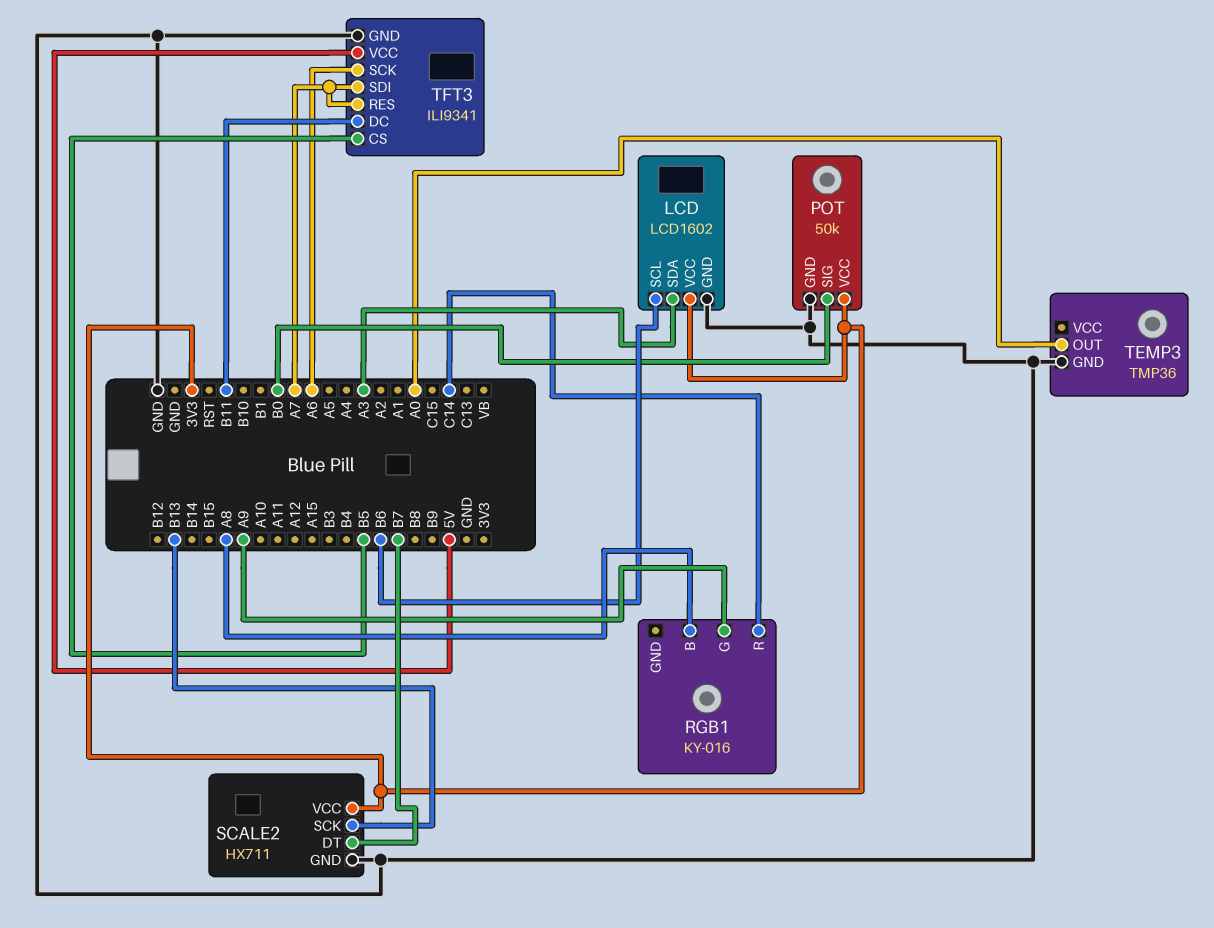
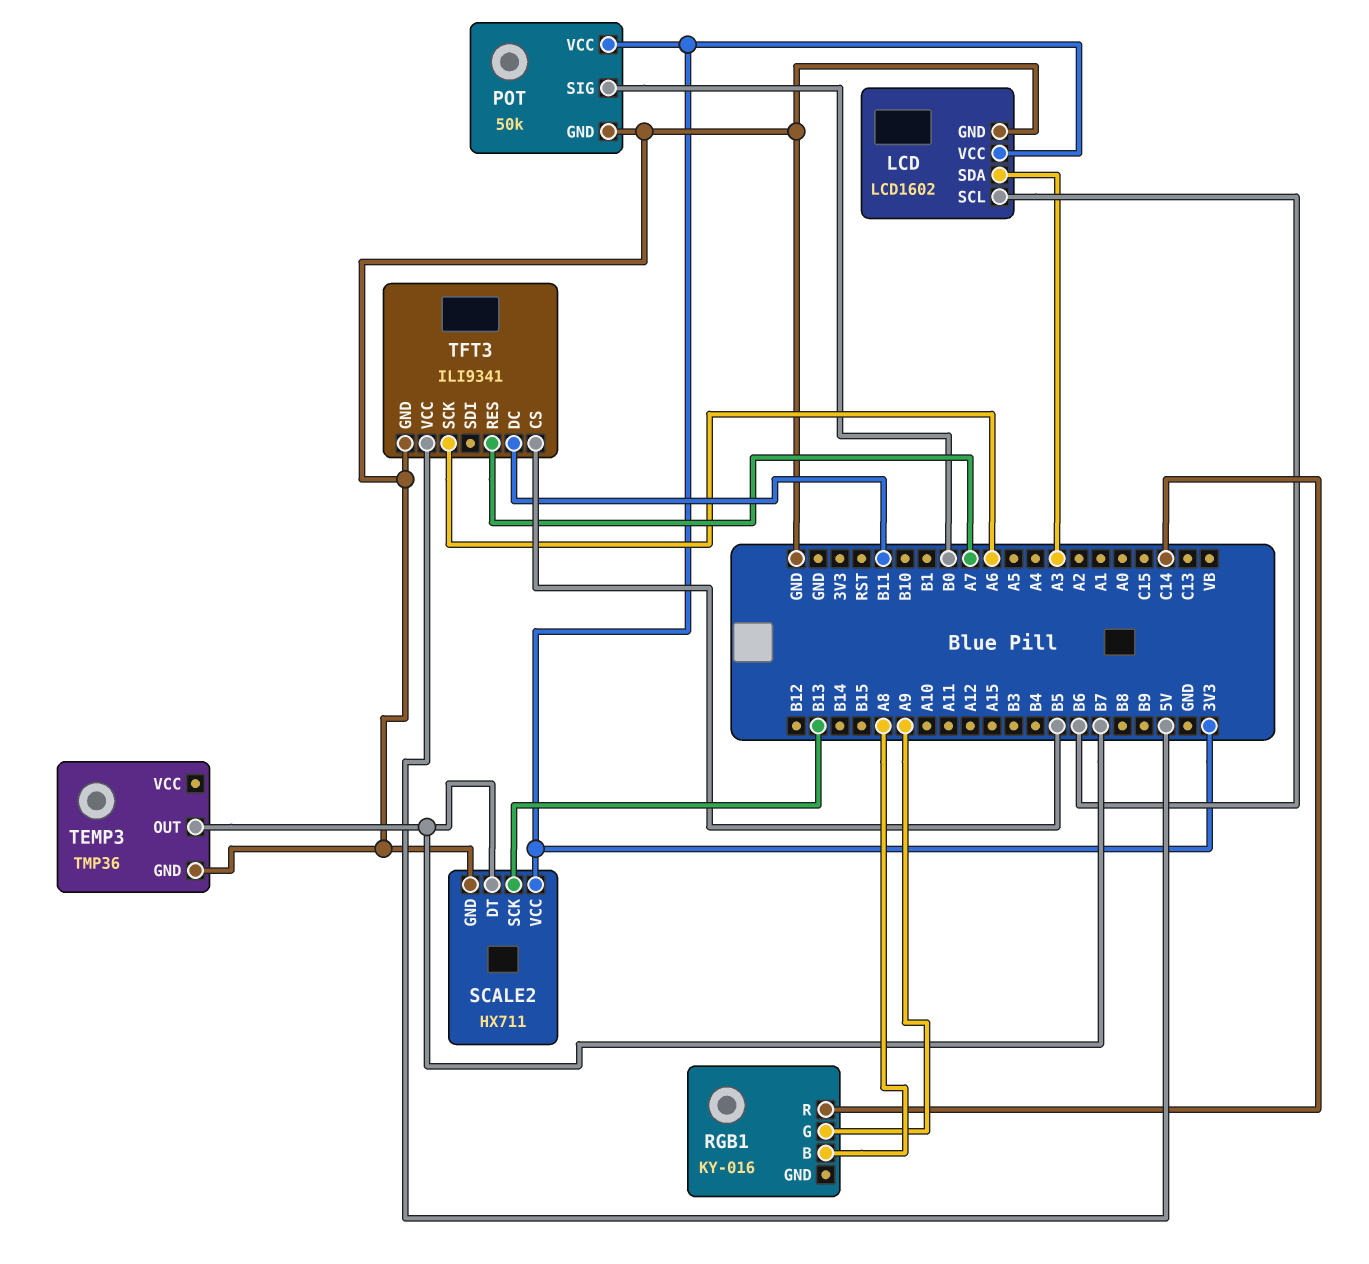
TEMP3 pin OUT: A0 -> B7
TFT3 pin SDI: A7 -> none

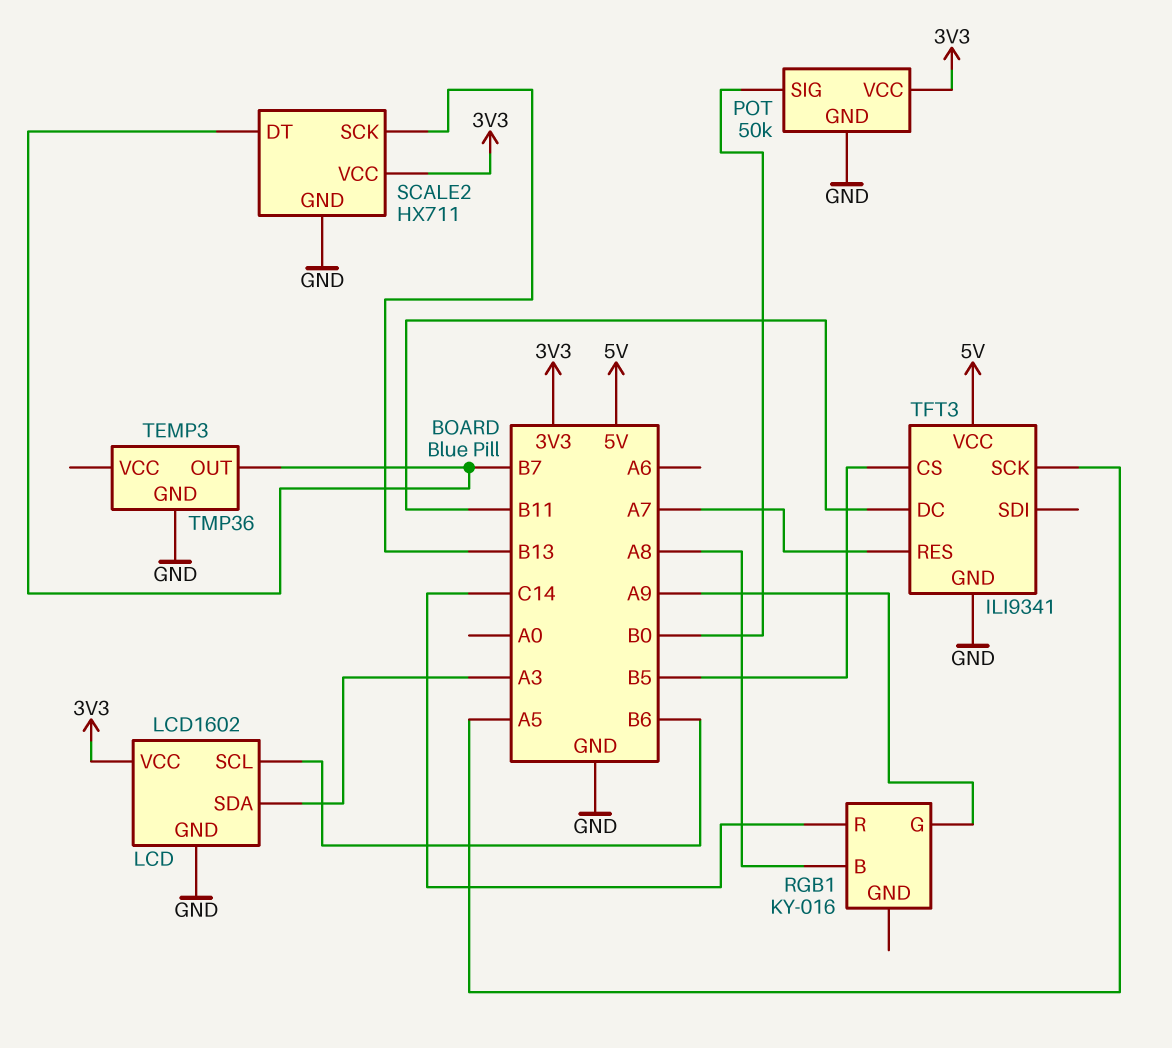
TFT3 pin SCK: A6 -> A5

